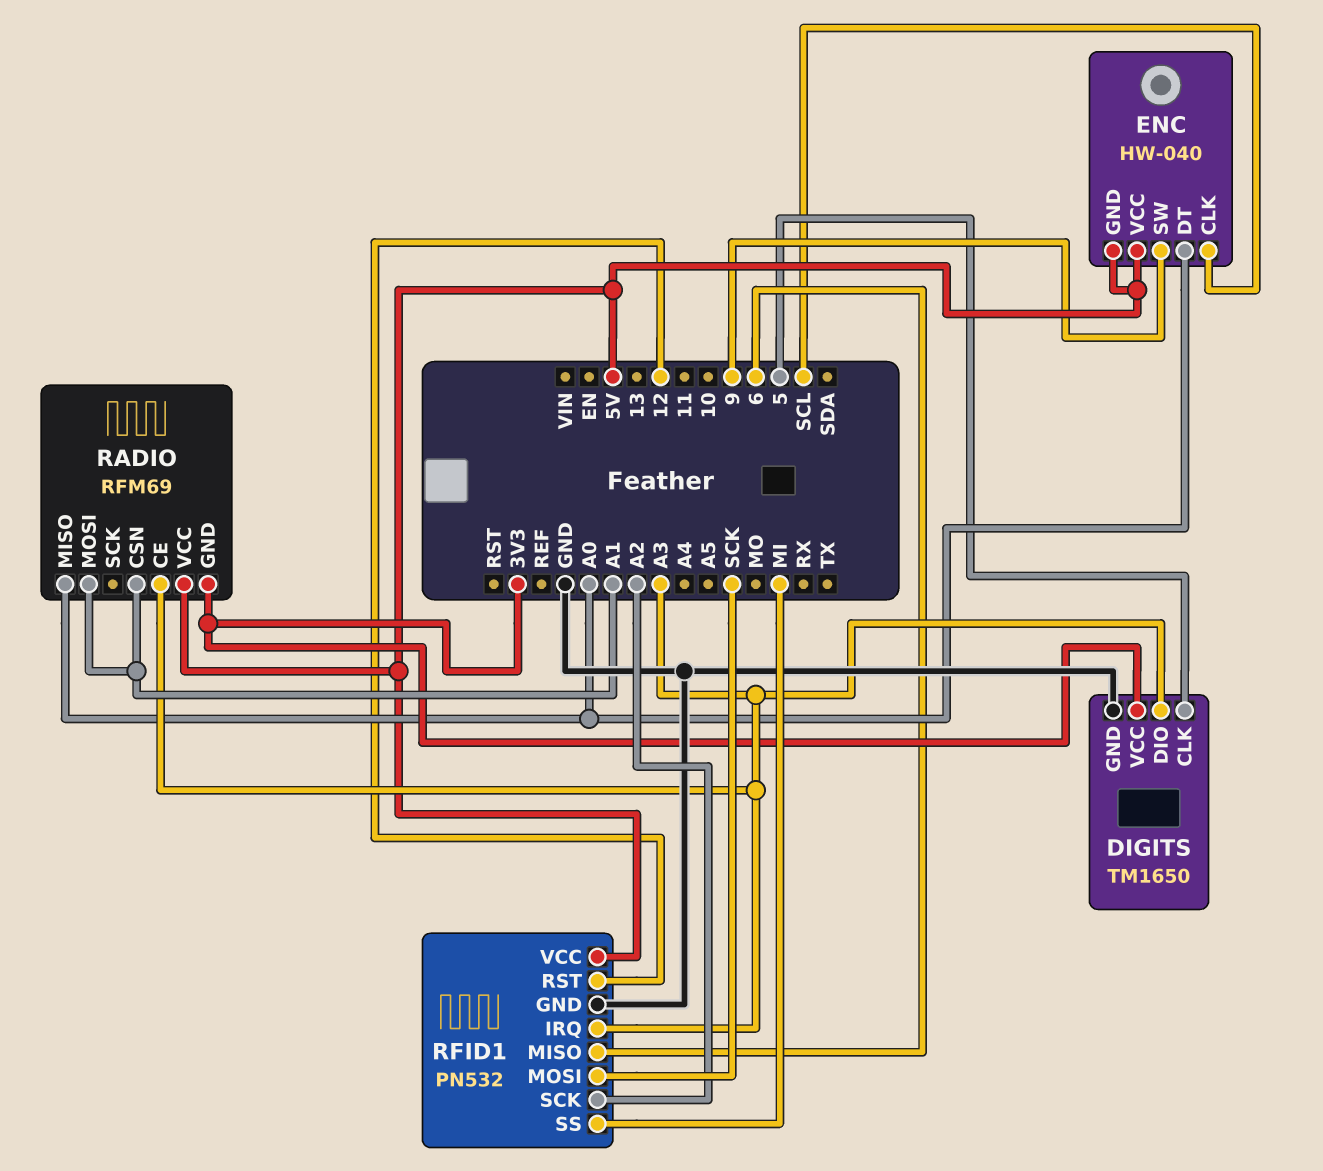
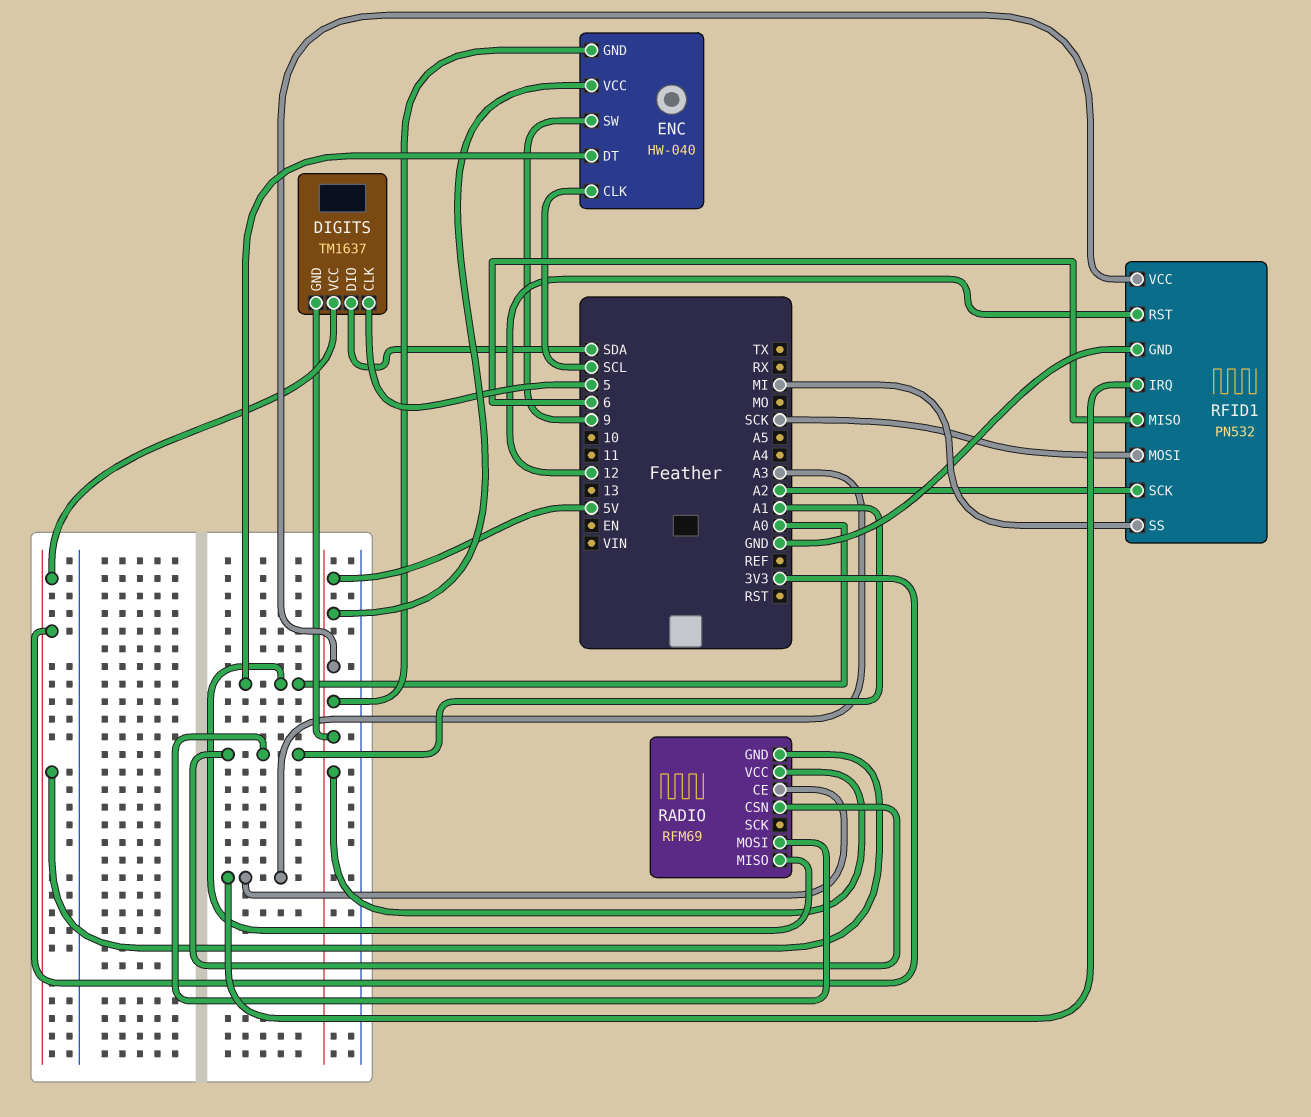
DIGITS: TM1650 -> TM1637
DIGITS pin DIO: A3 -> SDA
DIGITS pin GND: GND -> 5V

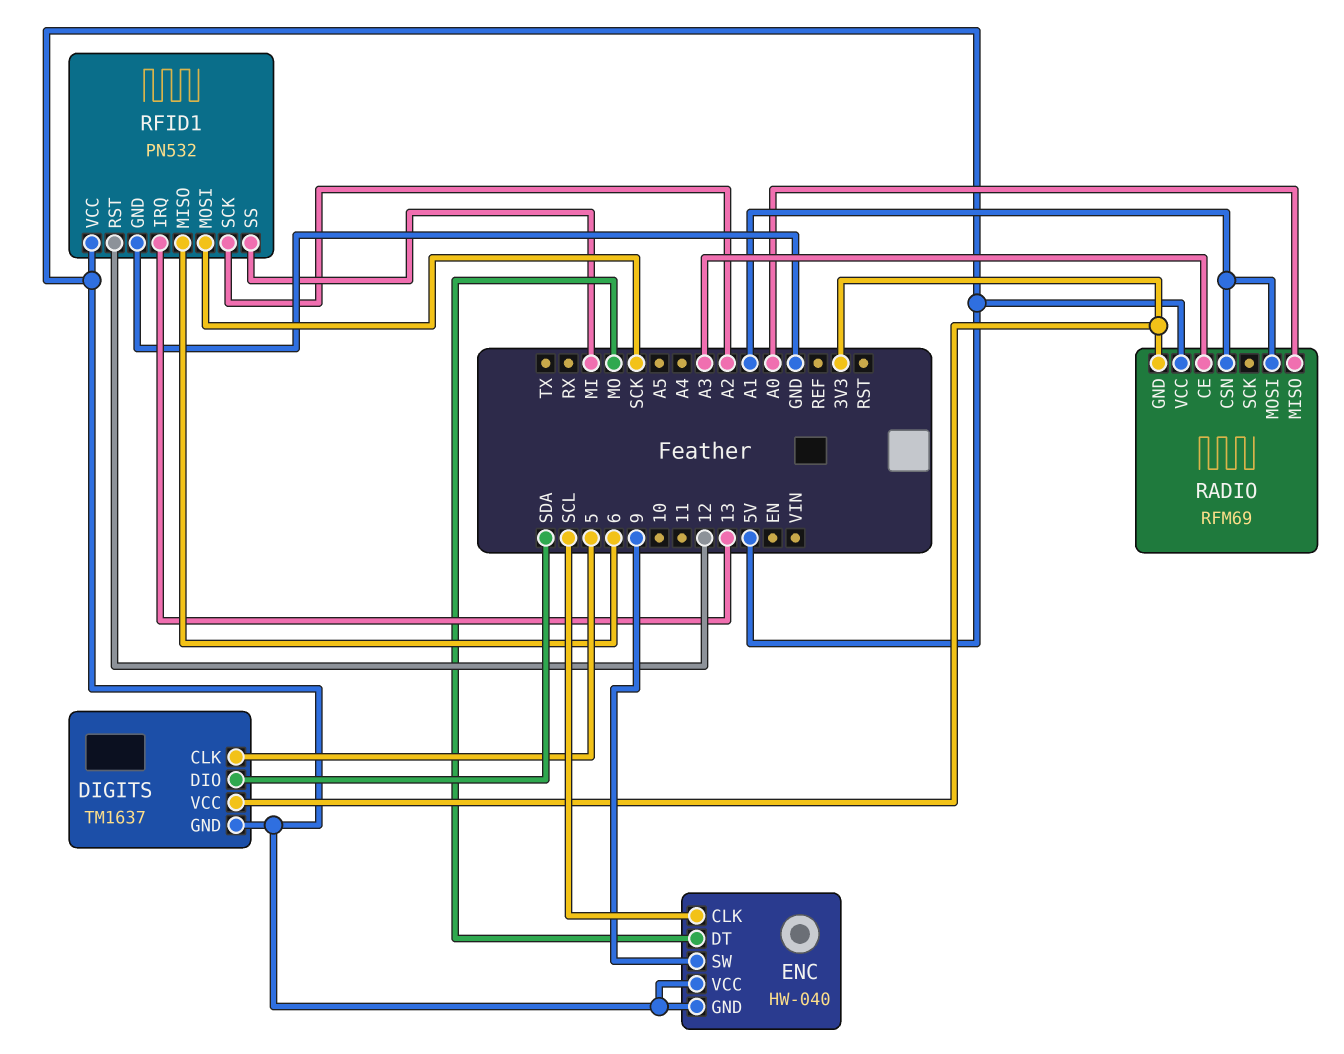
ENC pin DT: A0 -> MO
RFID1 pin IRQ: A3 -> 13

